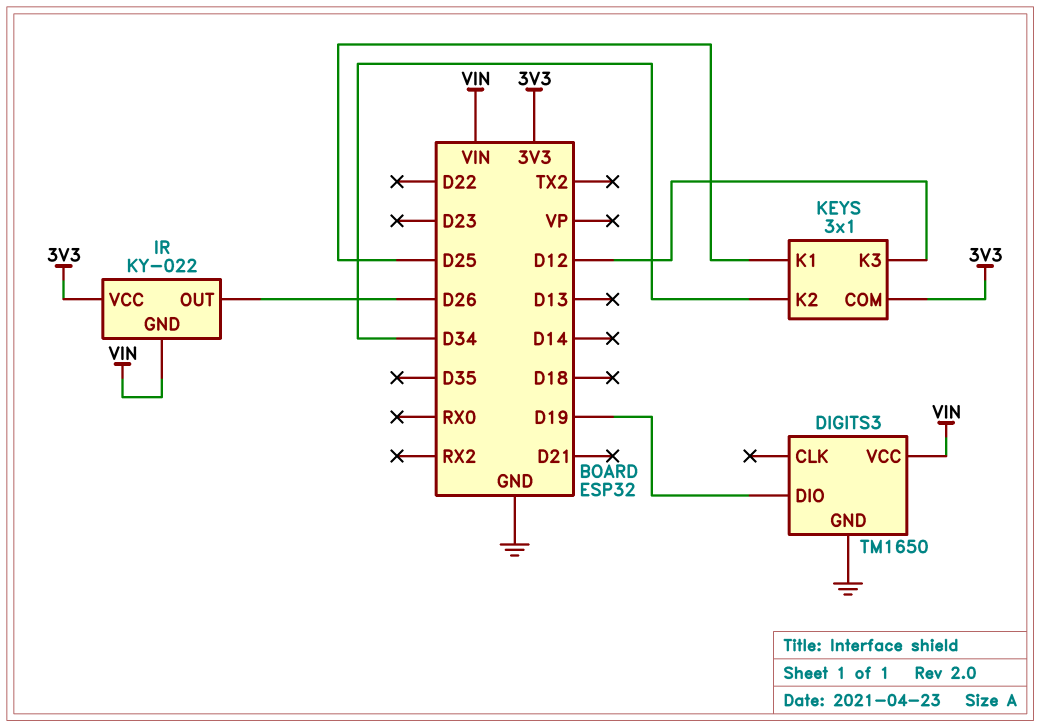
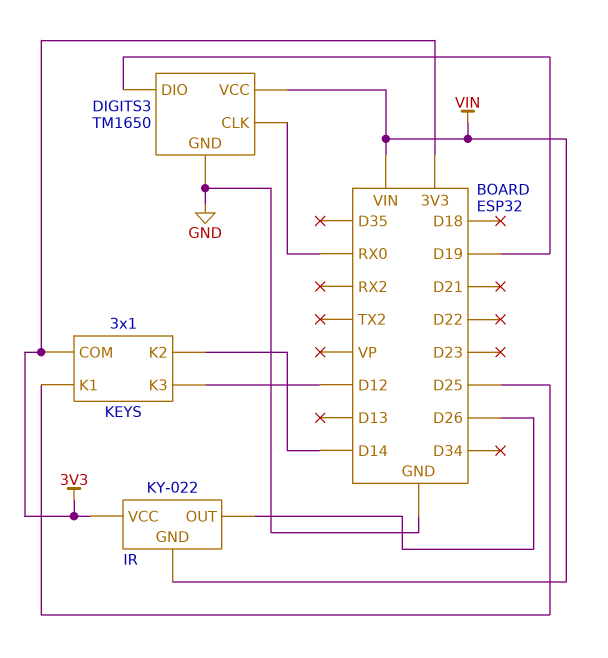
DIGITS3 pin CLK: none -> RX0
KEYS pin K2: D34 -> D14

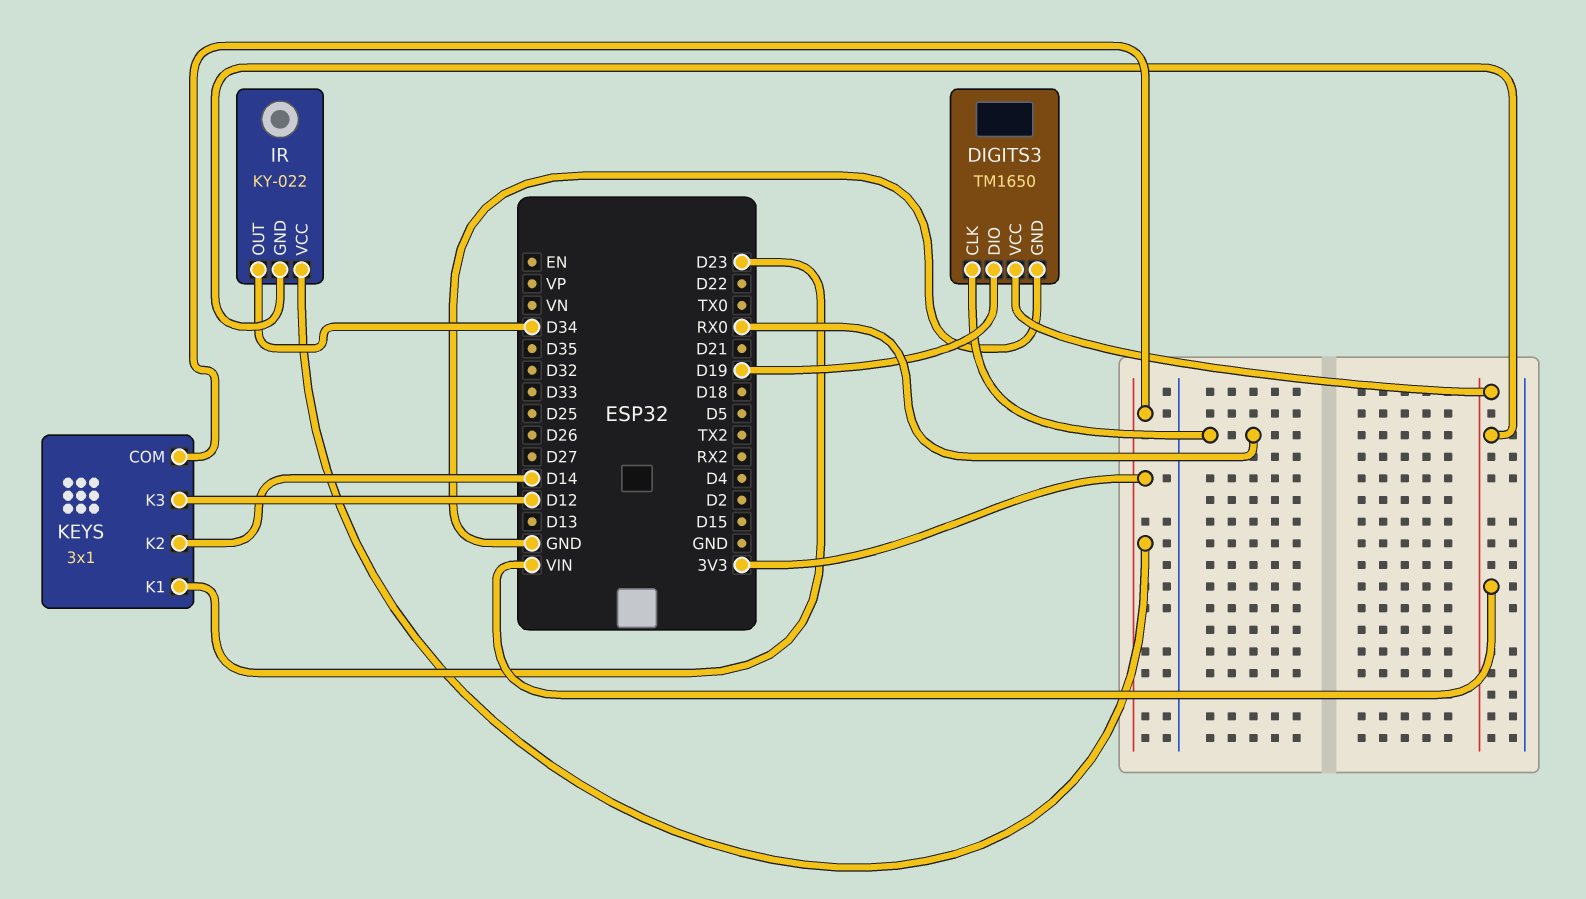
IR pin OUT: D26 -> D34
KEYS pin K1: D25 -> D23

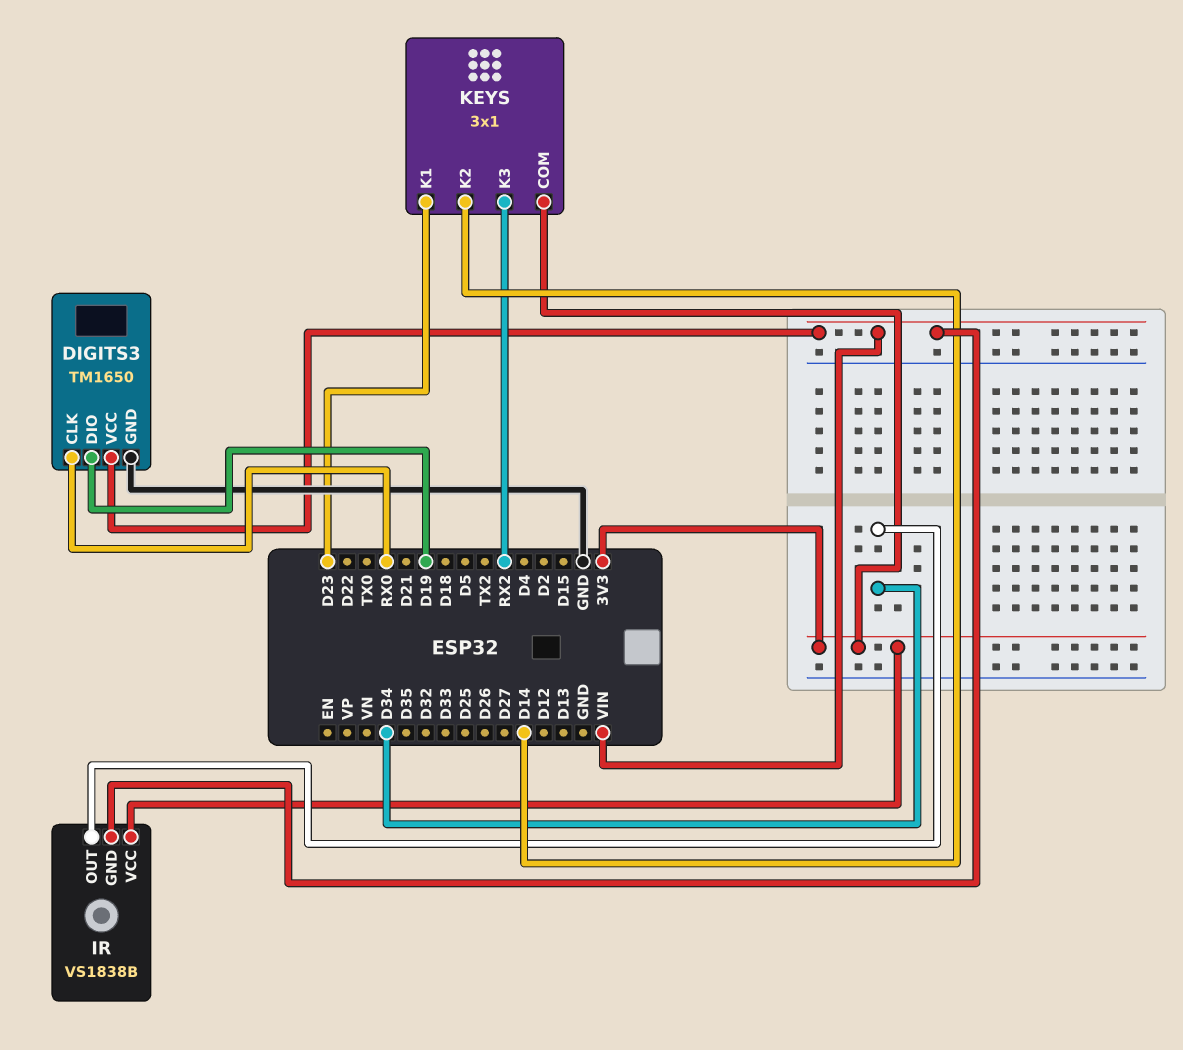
IR: KY-022 -> VS1838B
KEYS pin K3: D12 -> RX2

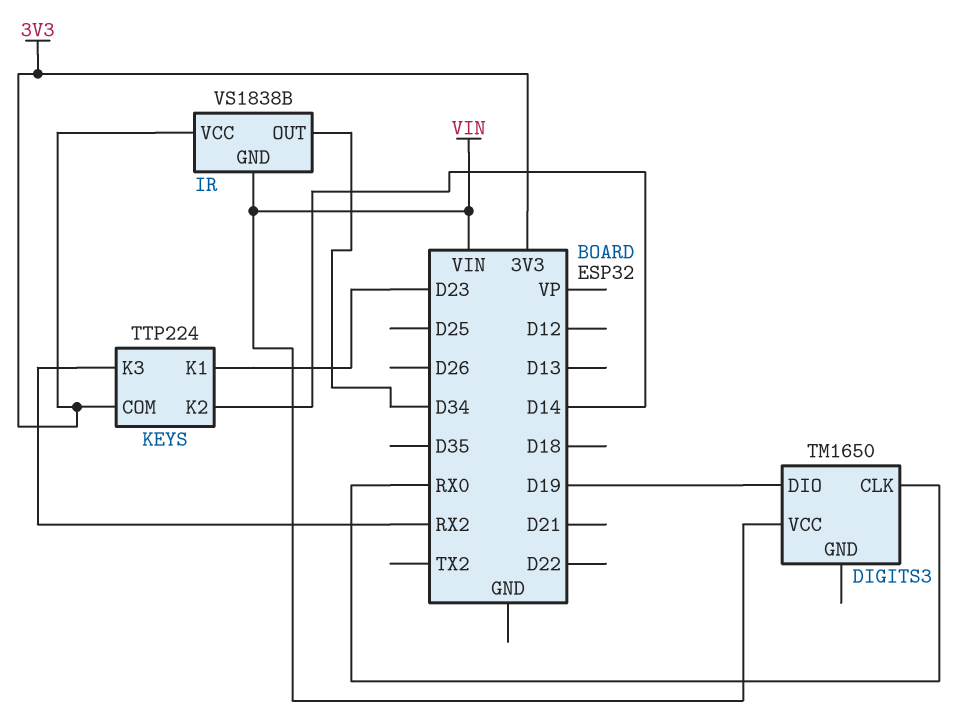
DIGITS3 pin GND: GND -> none
KEYS: 3x1 -> TTP224

